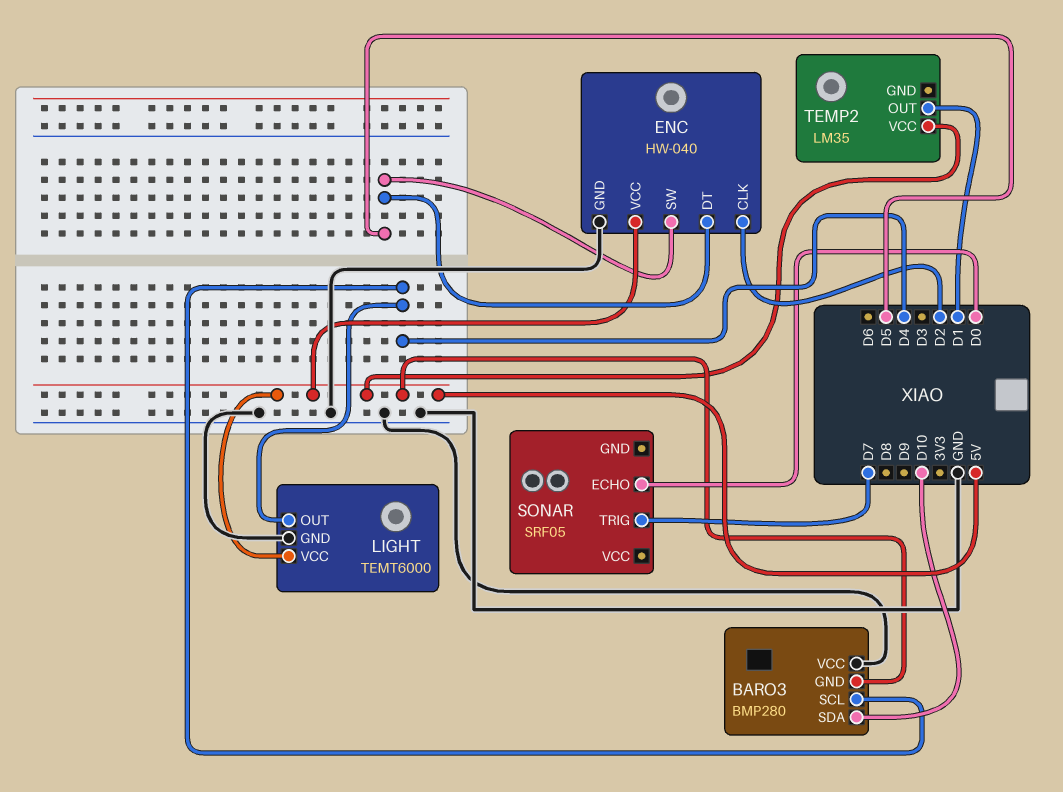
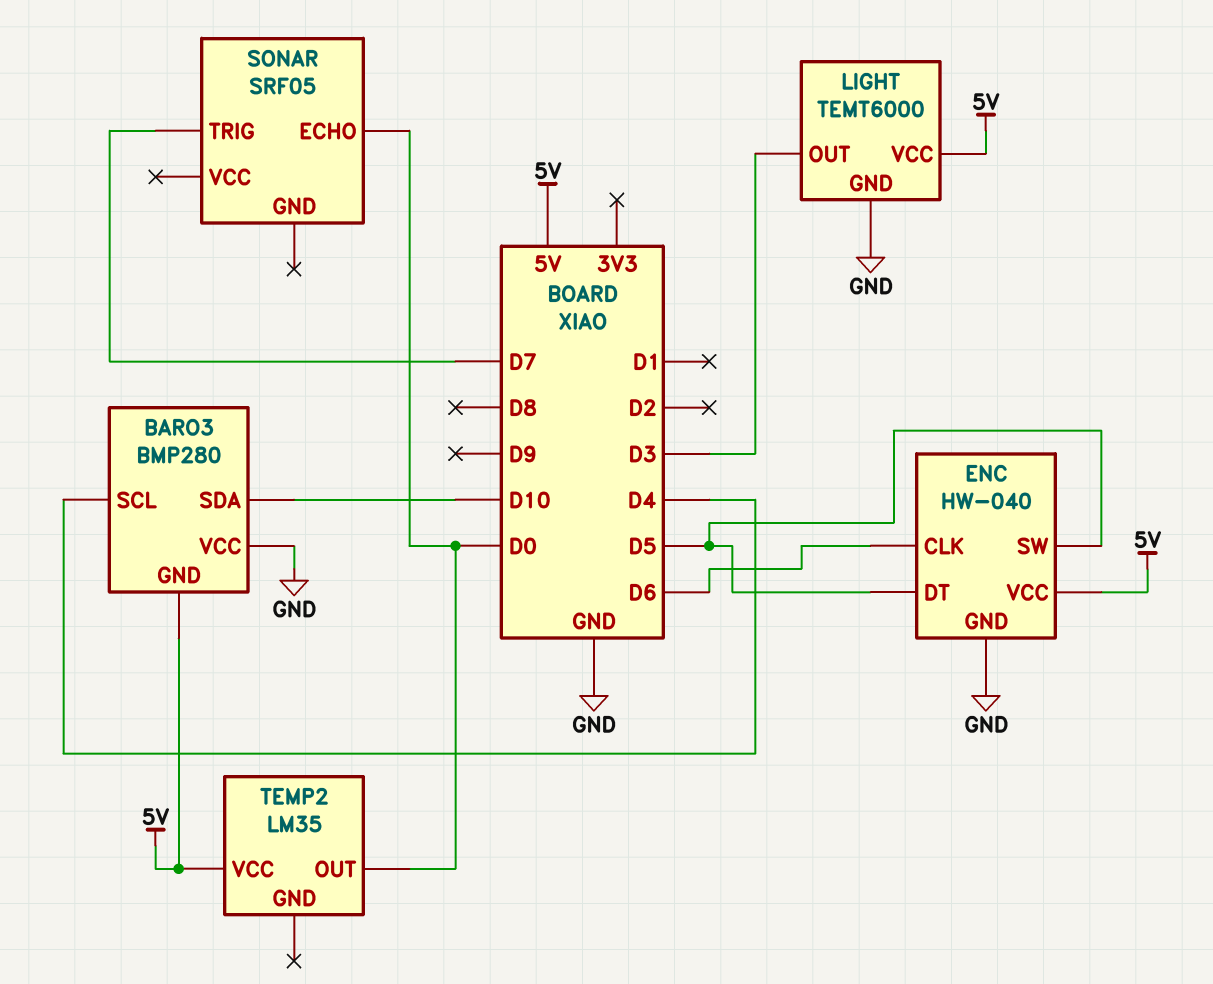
ENC pin CLK: D2 -> D6
LIGHT pin OUT: D4 -> D3
TEMP2 pin OUT: D1 -> D0

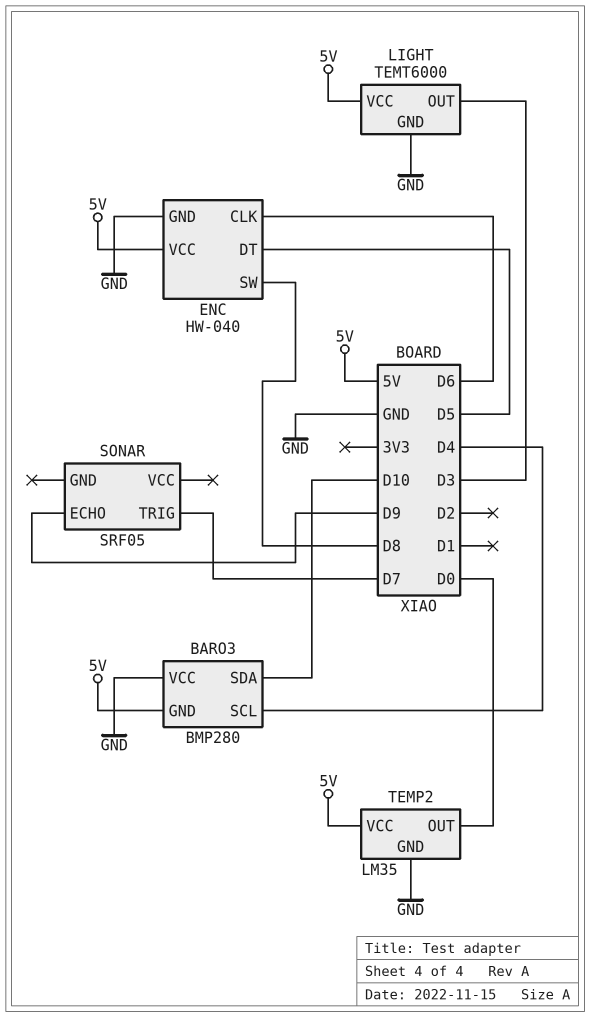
ENC pin SW: D5 -> D8
SONAR pin ECHO: D0 -> D9
TEMP2 pin GND: none -> GND

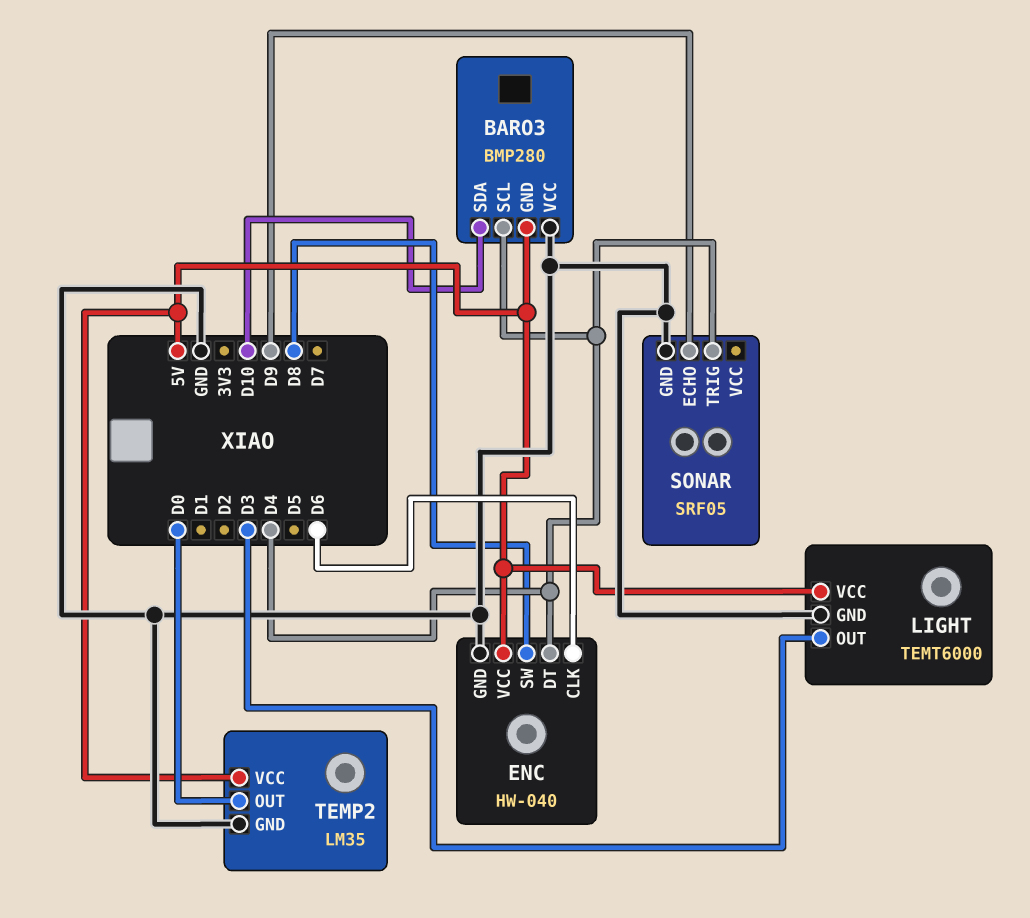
ENC pin DT: D5 -> D4
SONAR pin GND: none -> GND
SONAR pin TRIG: D7 -> D4

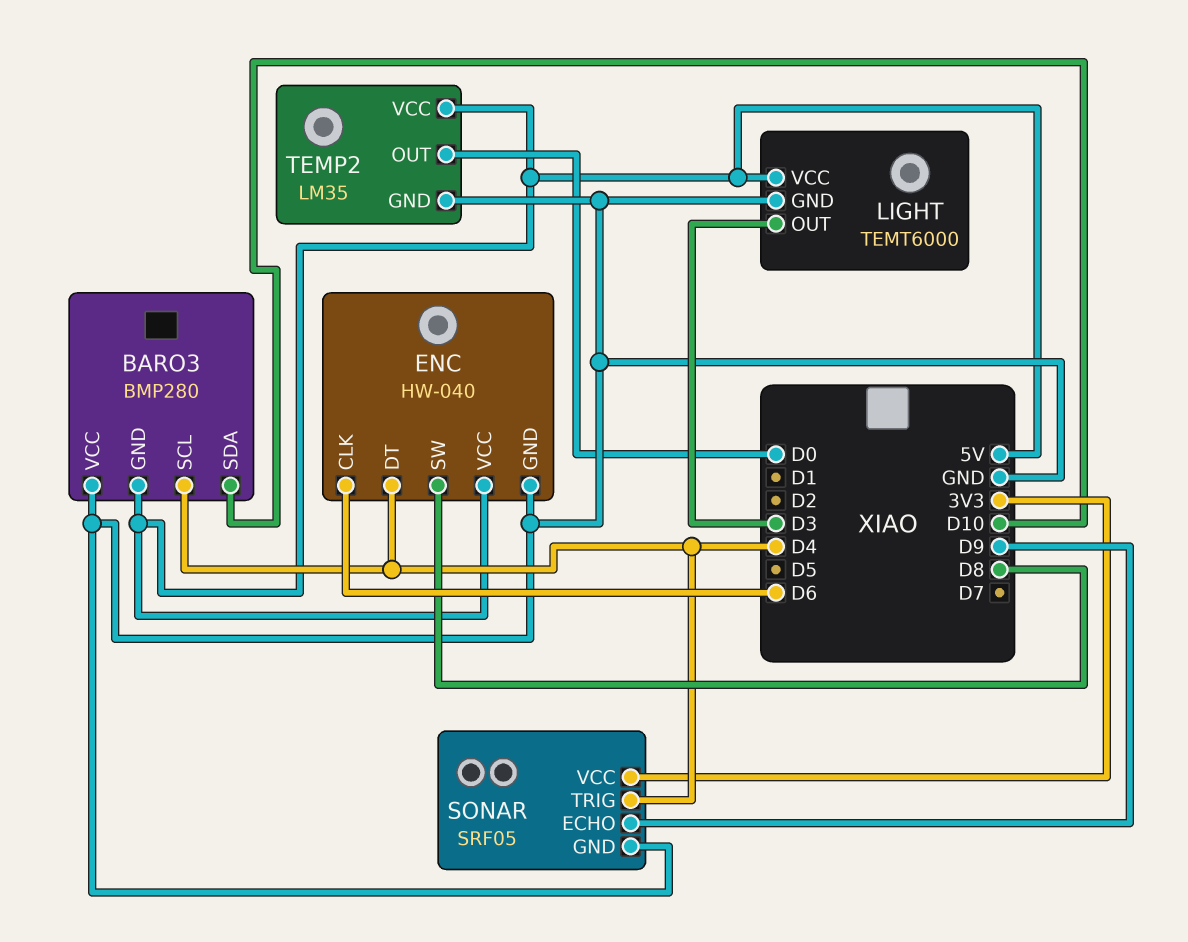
SONAR pin VCC: none -> 3V3

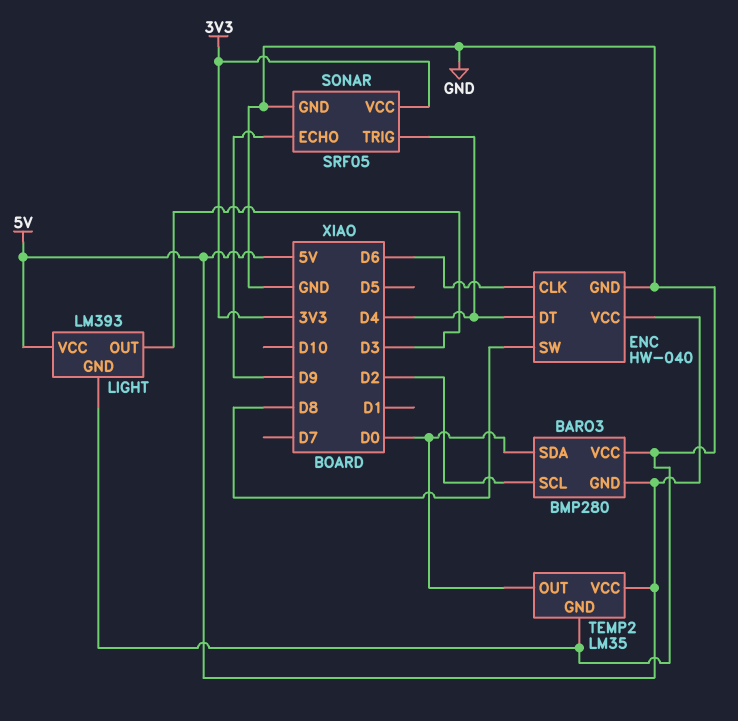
BARO3 pin SCL: D4 -> D2
BARO3 pin SDA: D10 -> D0
LIGHT: TEMT6000 -> LM393

